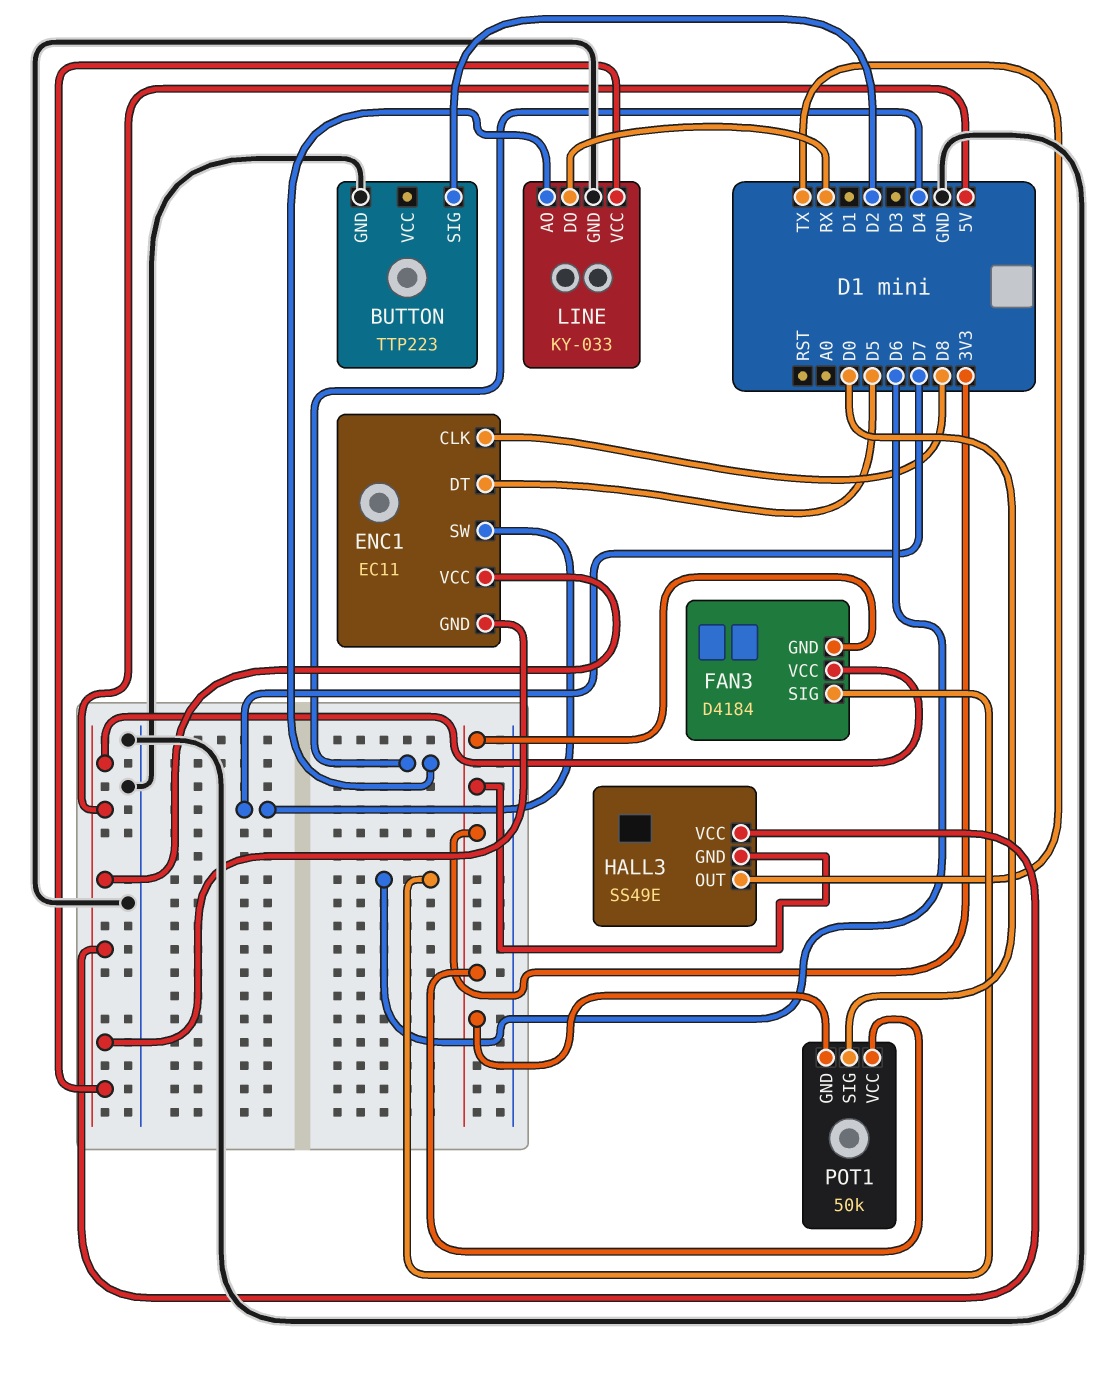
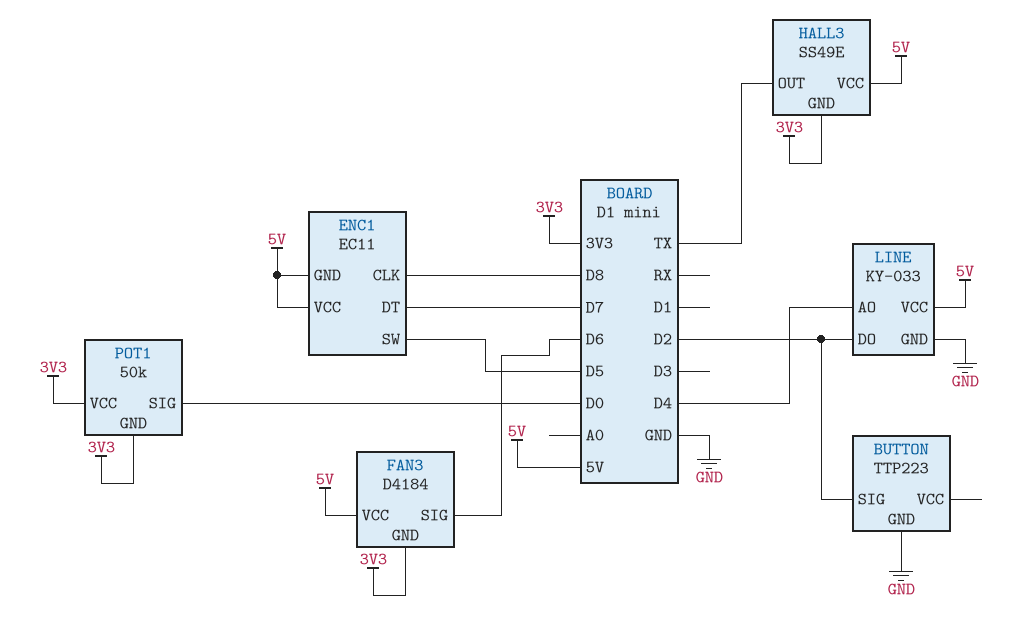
ENC1 pin DT: D5 -> D7
ENC1 pin SW: D7 -> D5
LINE pin DO: RX -> D2

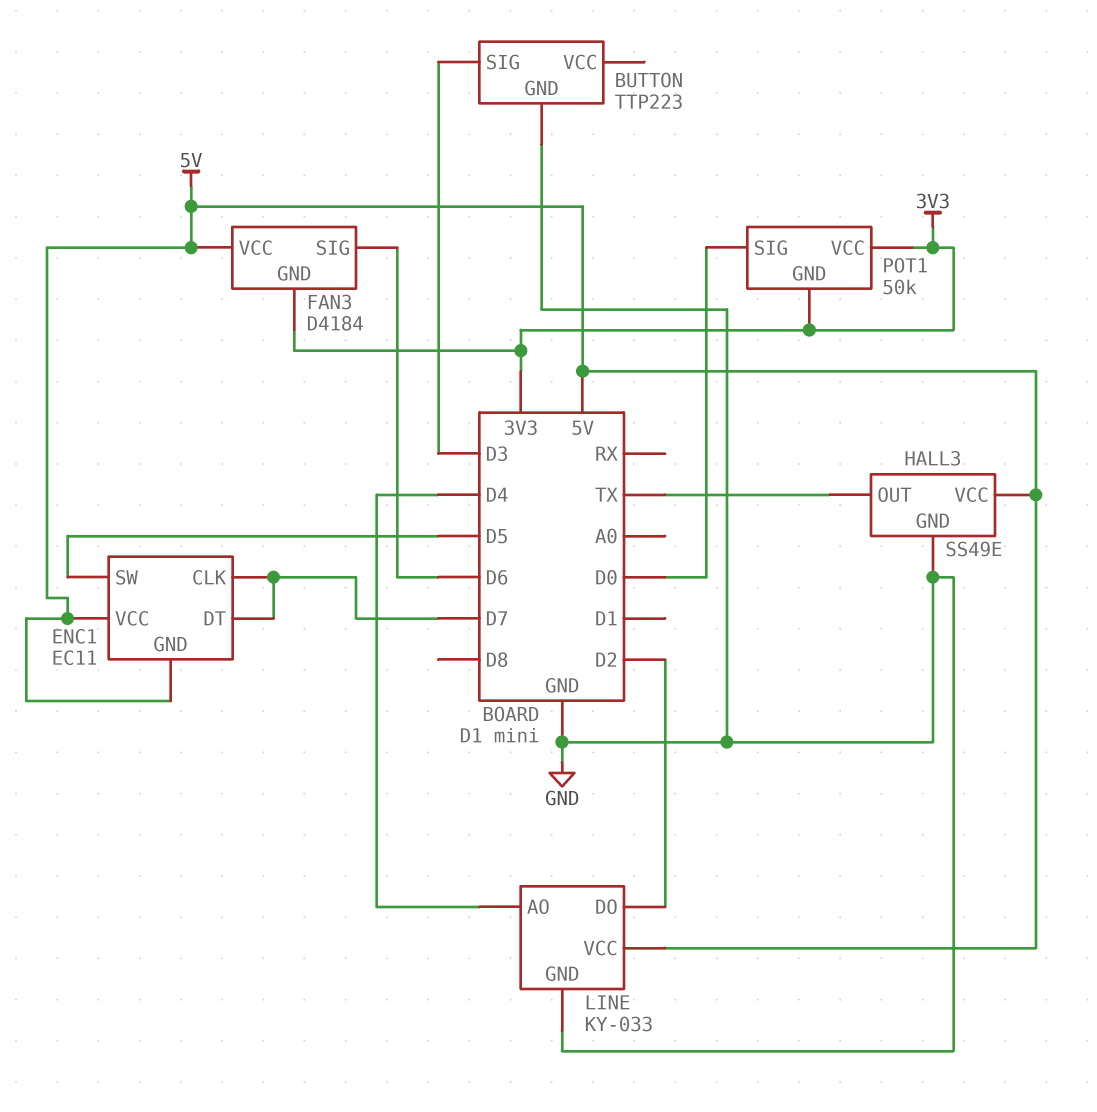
BUTTON pin SIG: D2 -> D3
ENC1 pin CLK: D8 -> D7
HALL3 pin GND: 3V3 -> GND

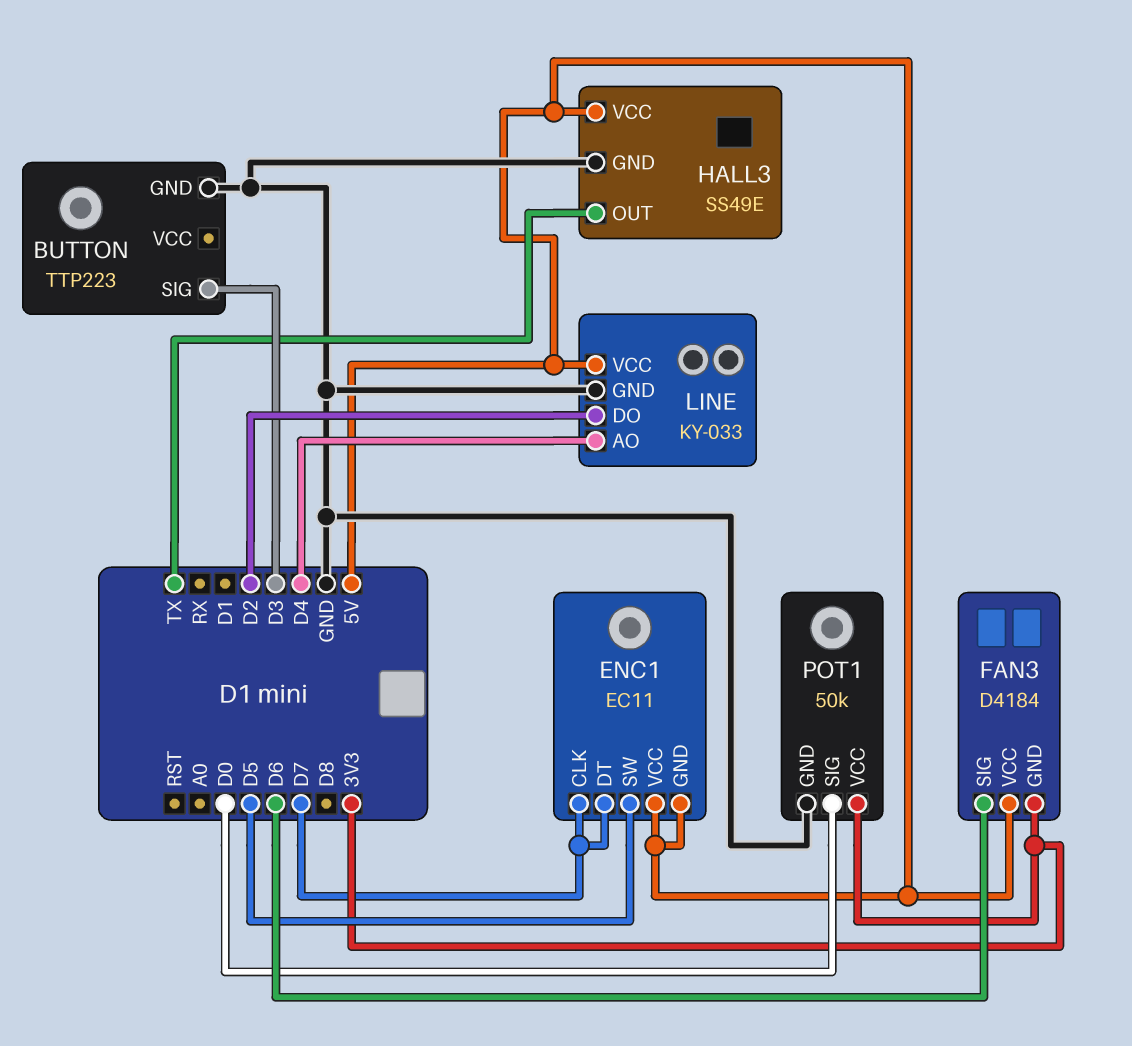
POT1 pin GND: 3V3 -> GND

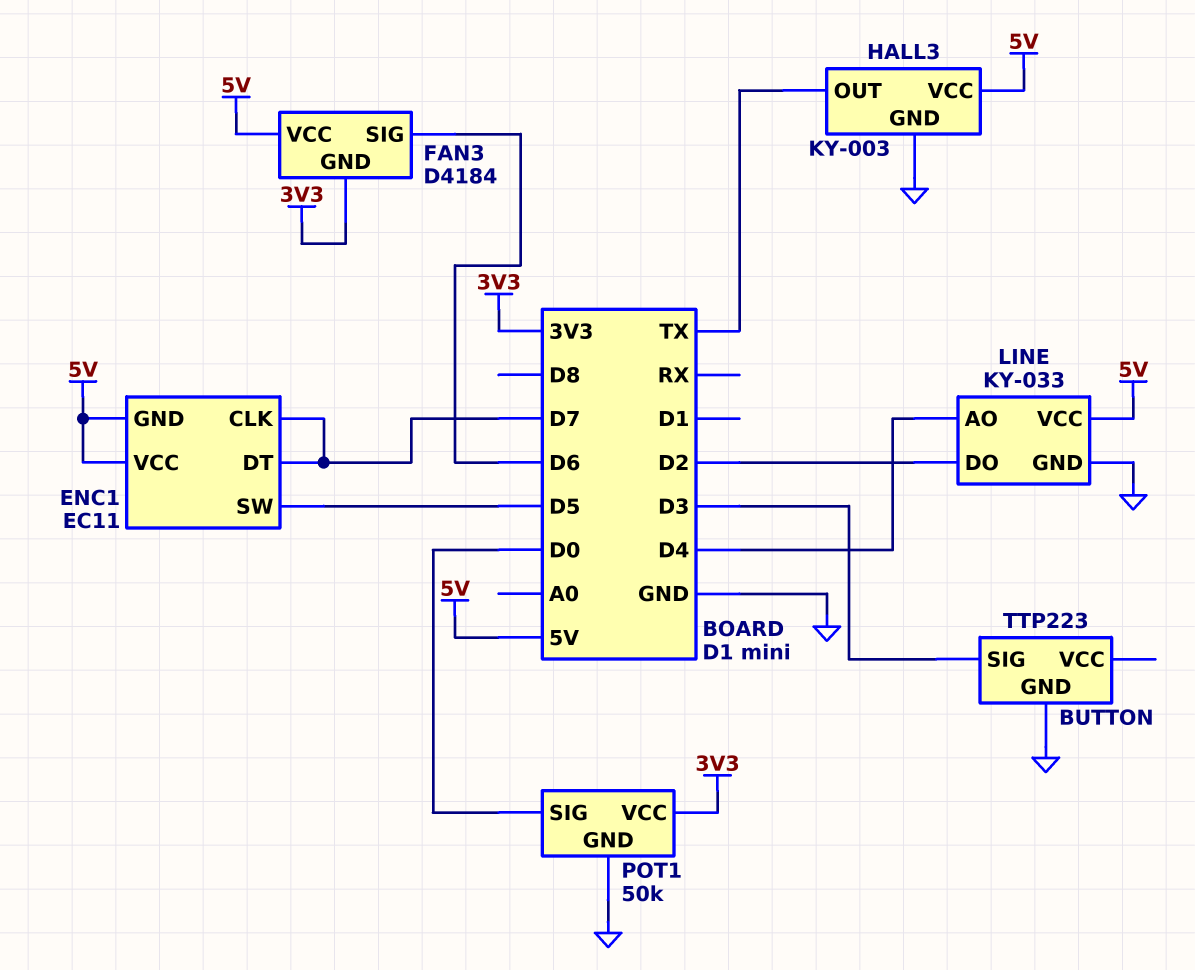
HALL3: SS49E -> KY-003

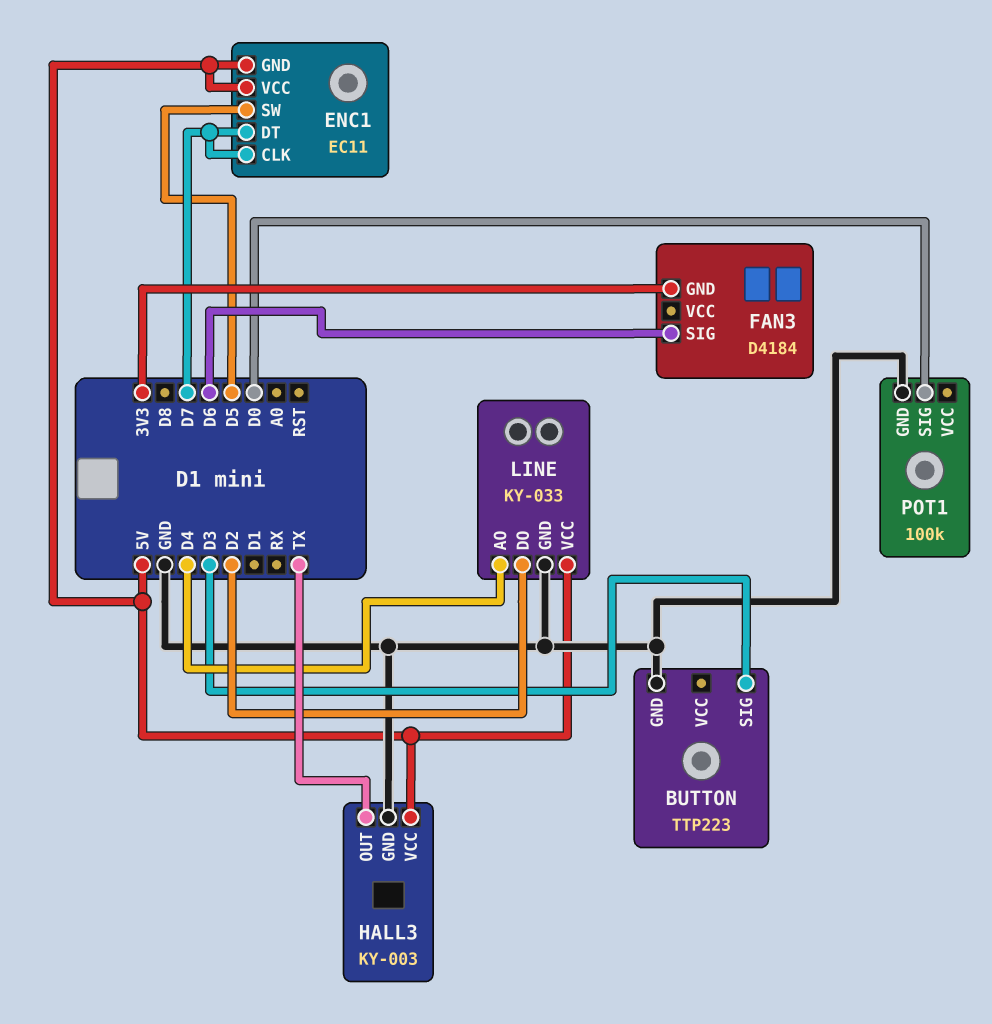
FAN3 pin VCC: 5V -> none
POT1: 50k -> 100k
POT1 pin VCC: 3V3 -> none

